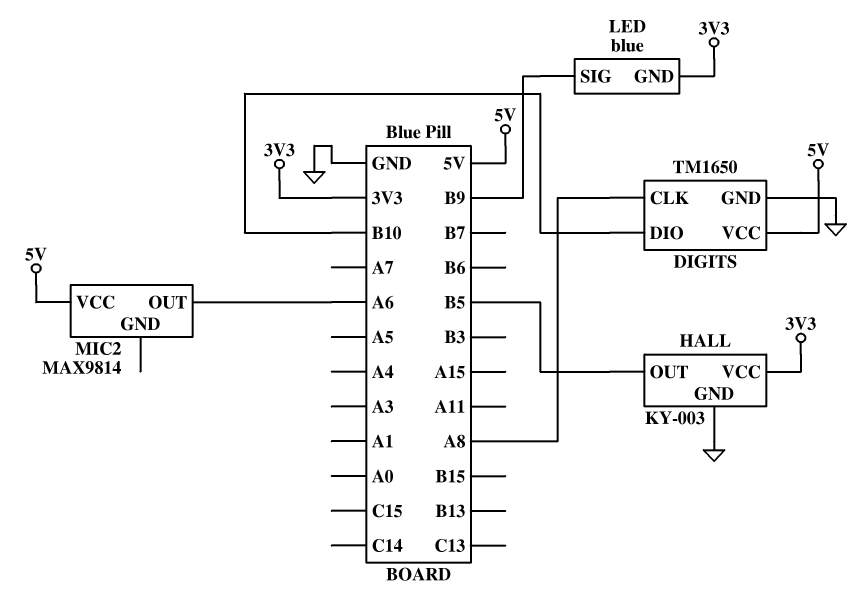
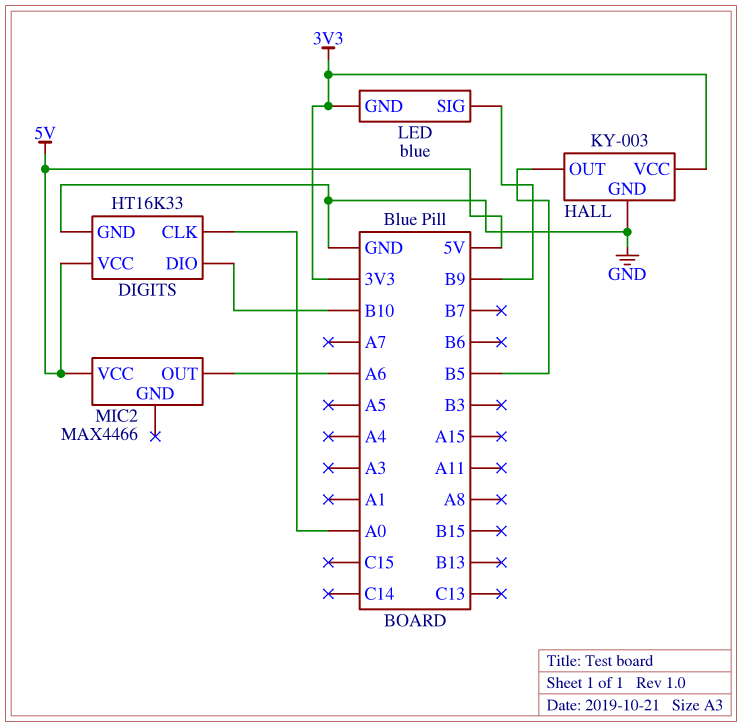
DIGITS: TM1650 -> HT16K33
DIGITS pin CLK: A8 -> A0
MIC2: MAX9814 -> MAX4466

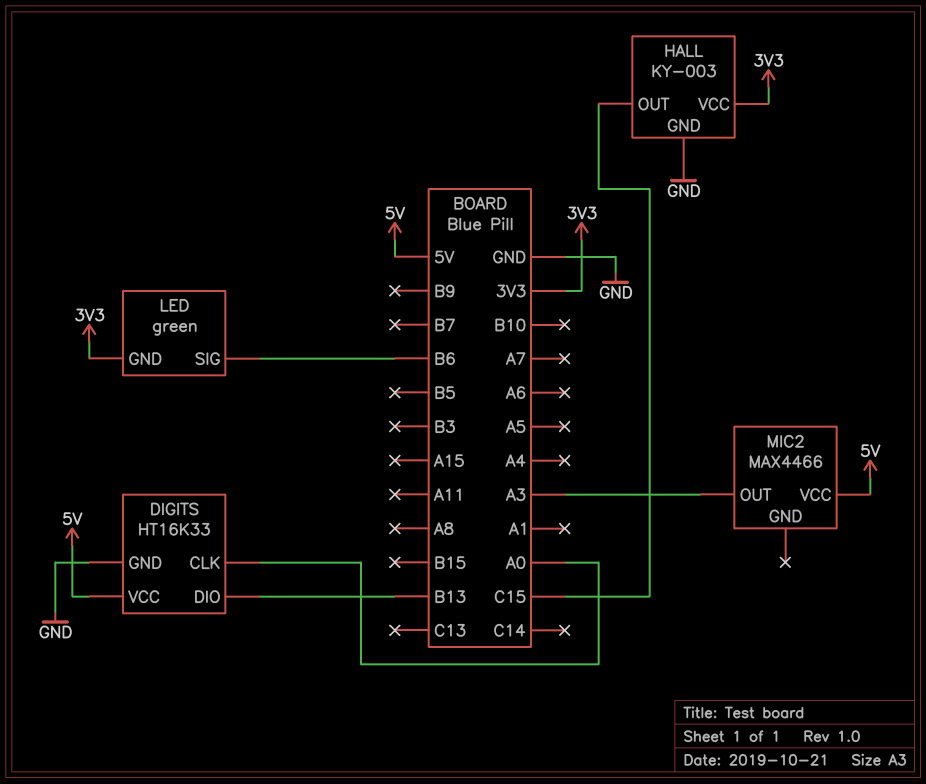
DIGITS pin DIO: B10 -> B13
HALL pin OUT: B5 -> C15
LED: blue -> green
LED pin SIG: B9 -> B6
MIC2 pin OUT: A6 -> A3

